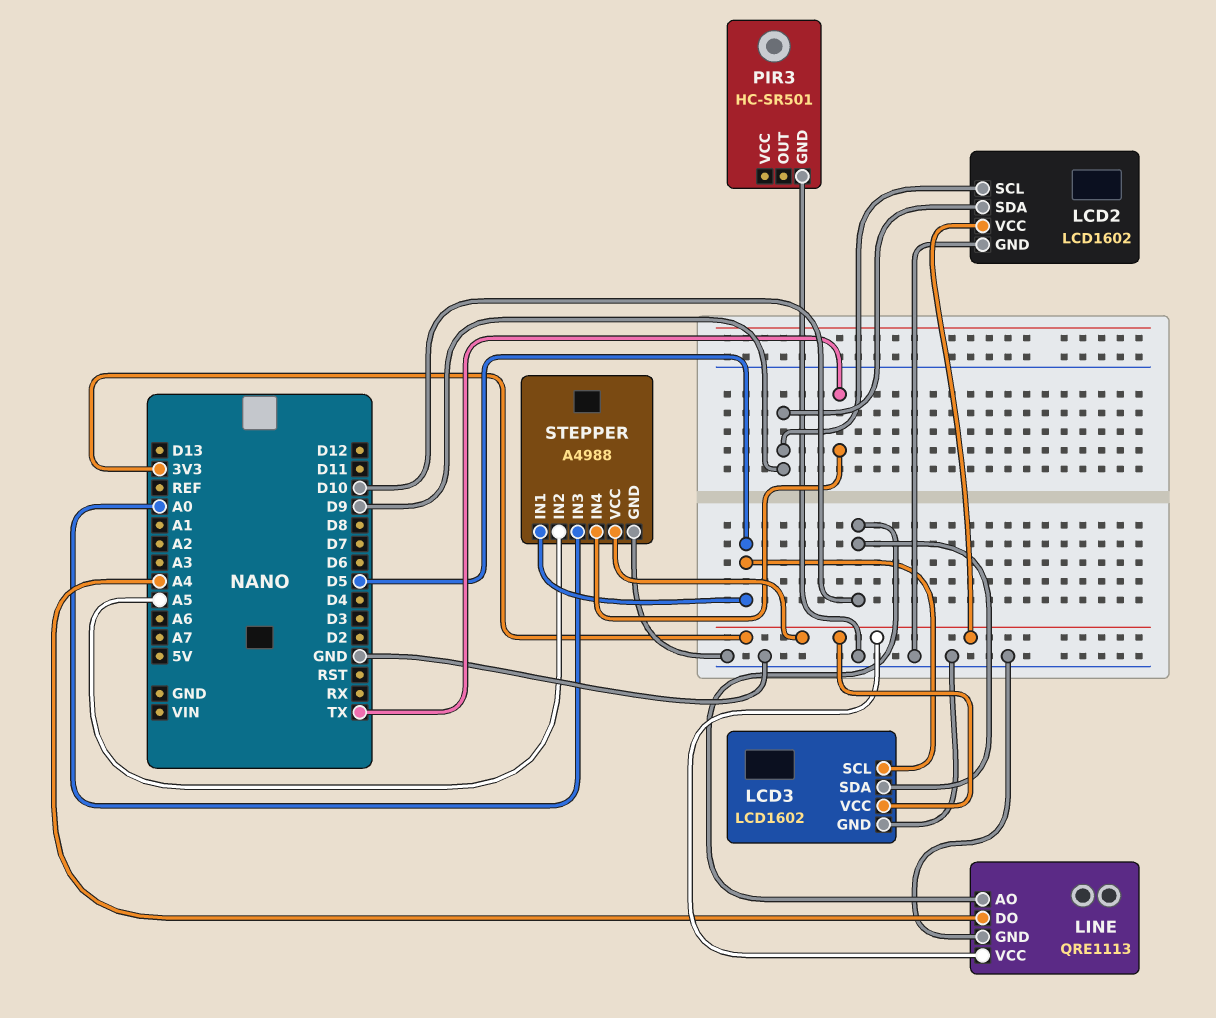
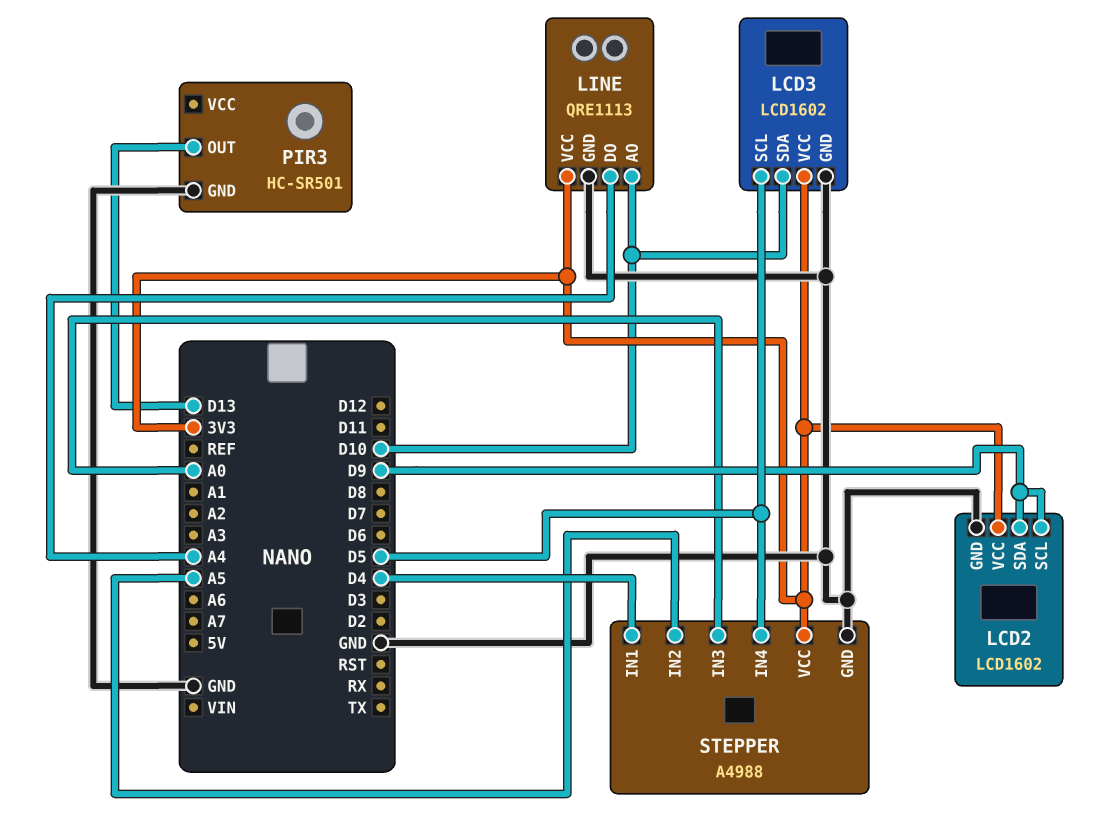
PIR3 pin OUT: none -> D13
STEPPER pin IN1: D5 -> D4
STEPPER pin IN4: TX -> D5

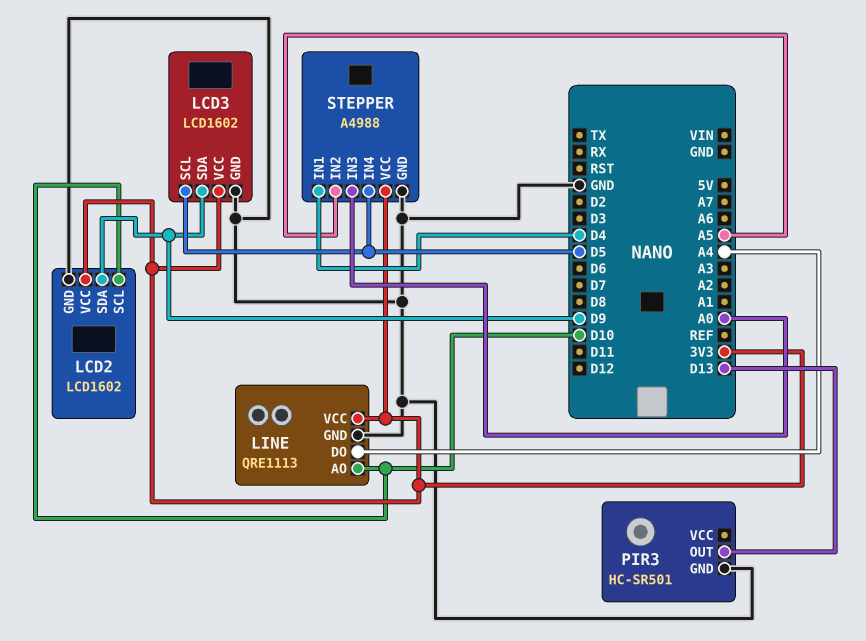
LCD2 pin SCL: D9 -> D10
LCD3 pin SDA: D10 -> D9

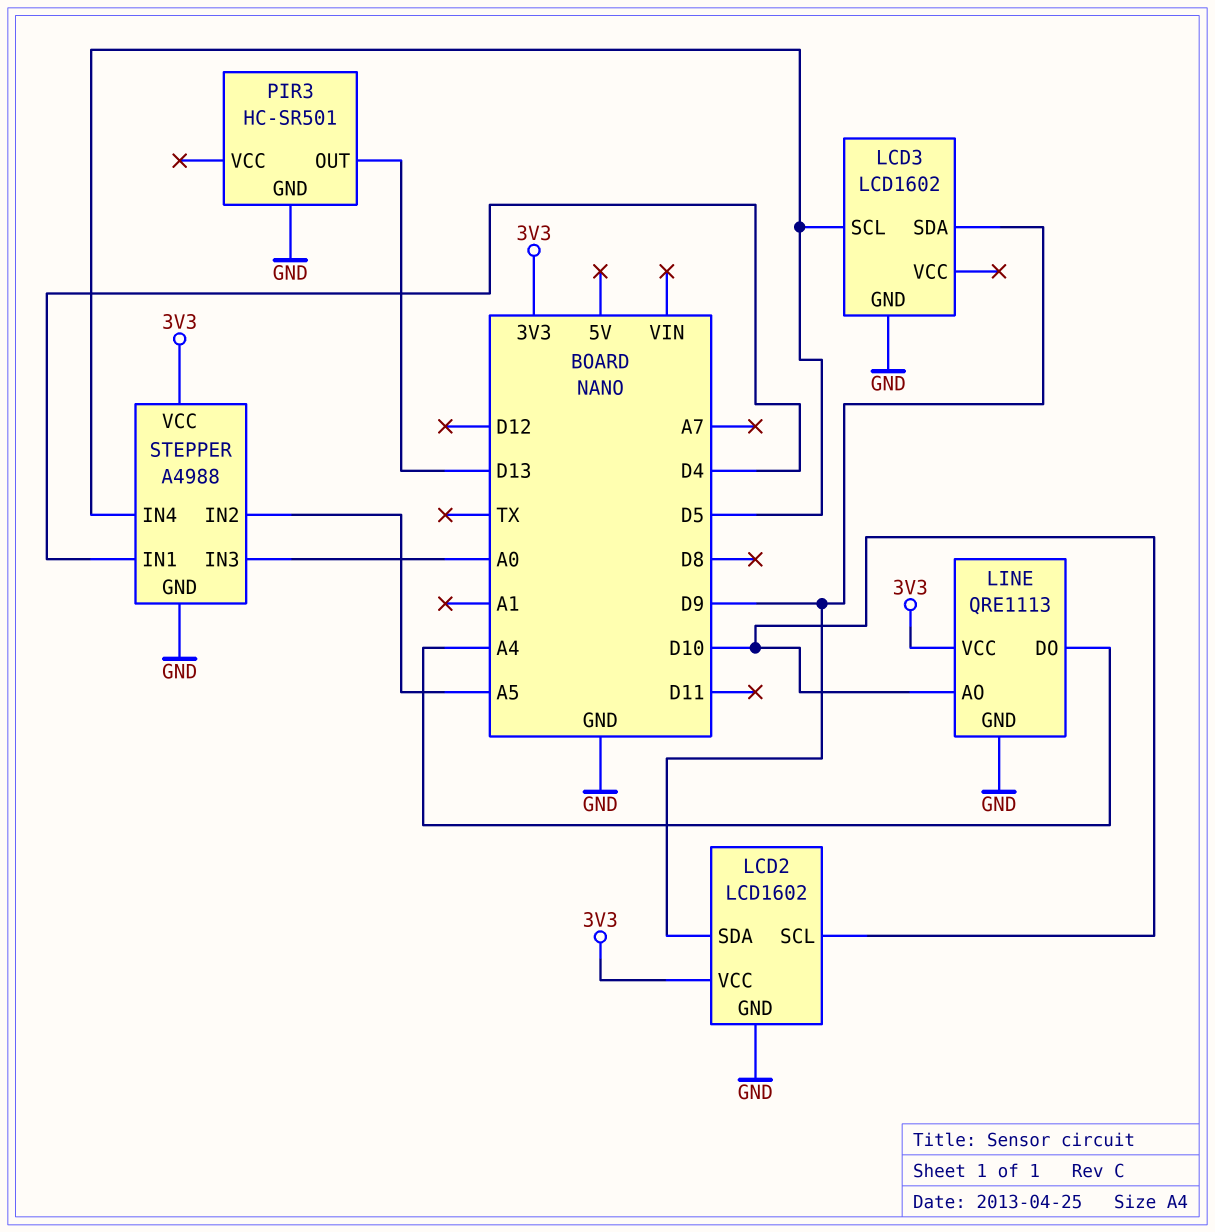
LCD3 pin VCC: 3V3 -> none

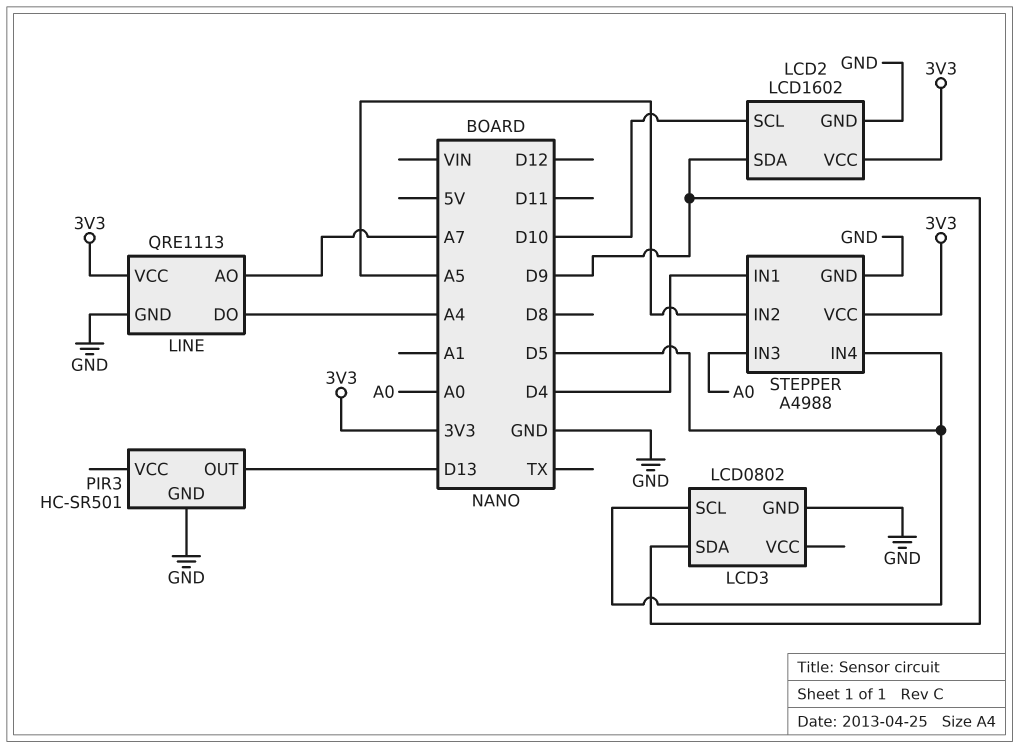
LCD3: LCD1602 -> LCD0802
LINE pin AO: D10 -> A7

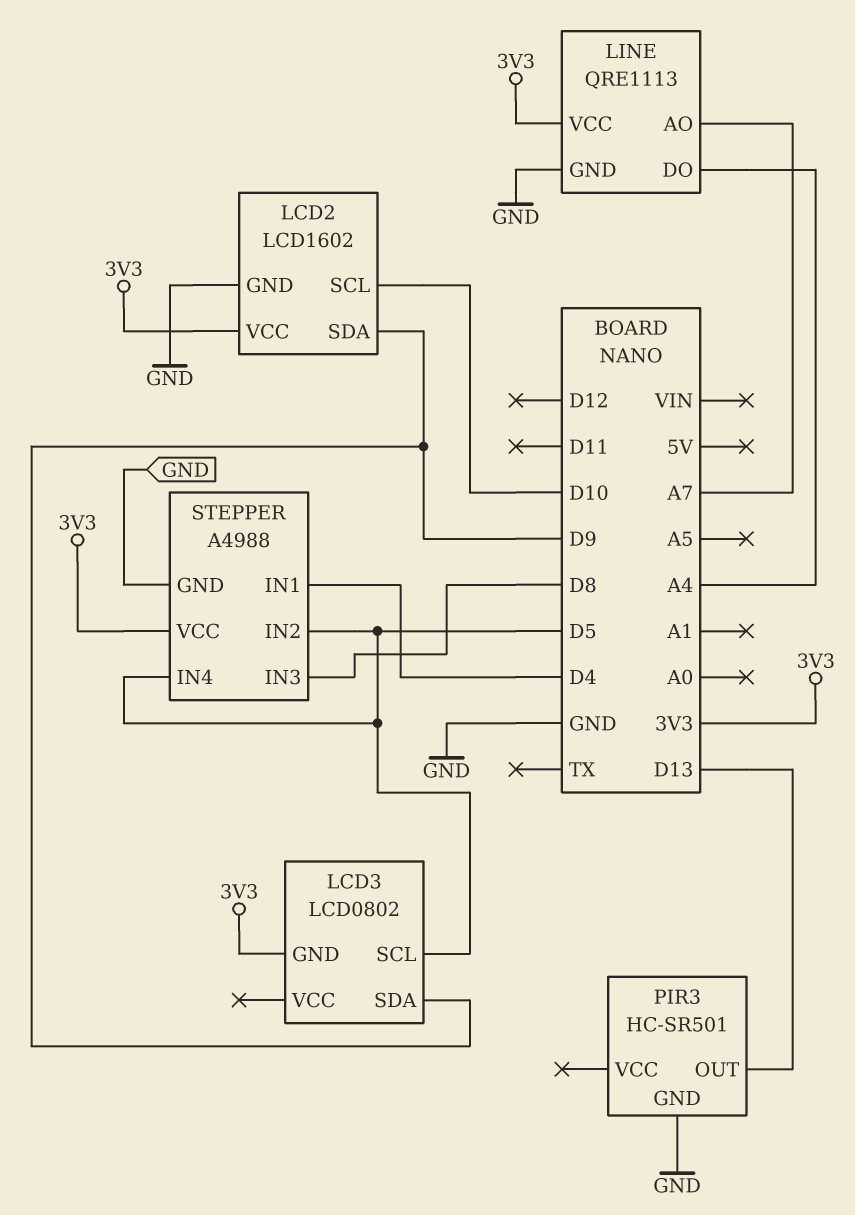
LCD3 pin GND: GND -> 3V3
STEPPER pin IN2: A5 -> D5
STEPPER pin IN3: A0 -> D8

